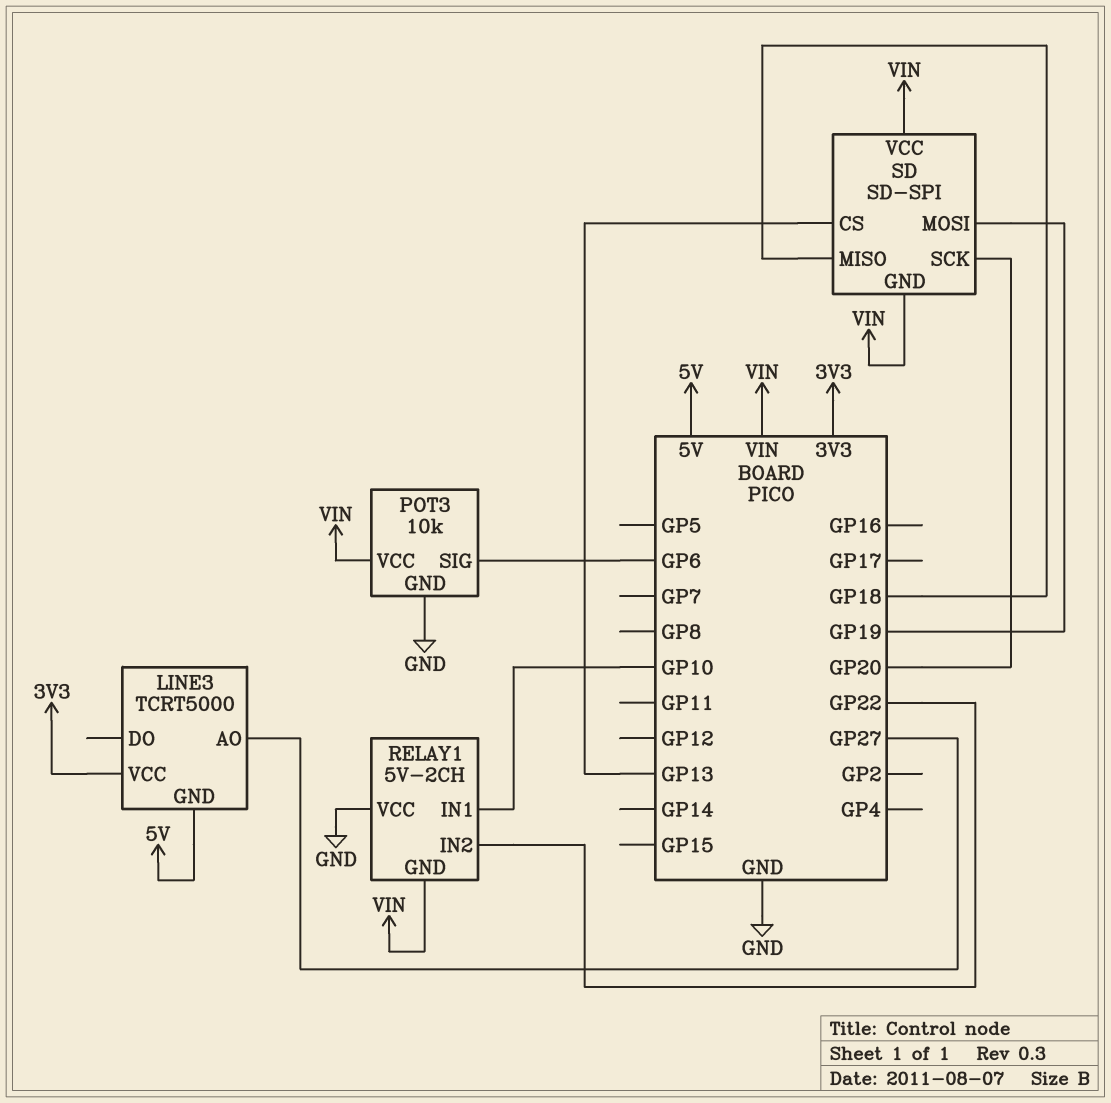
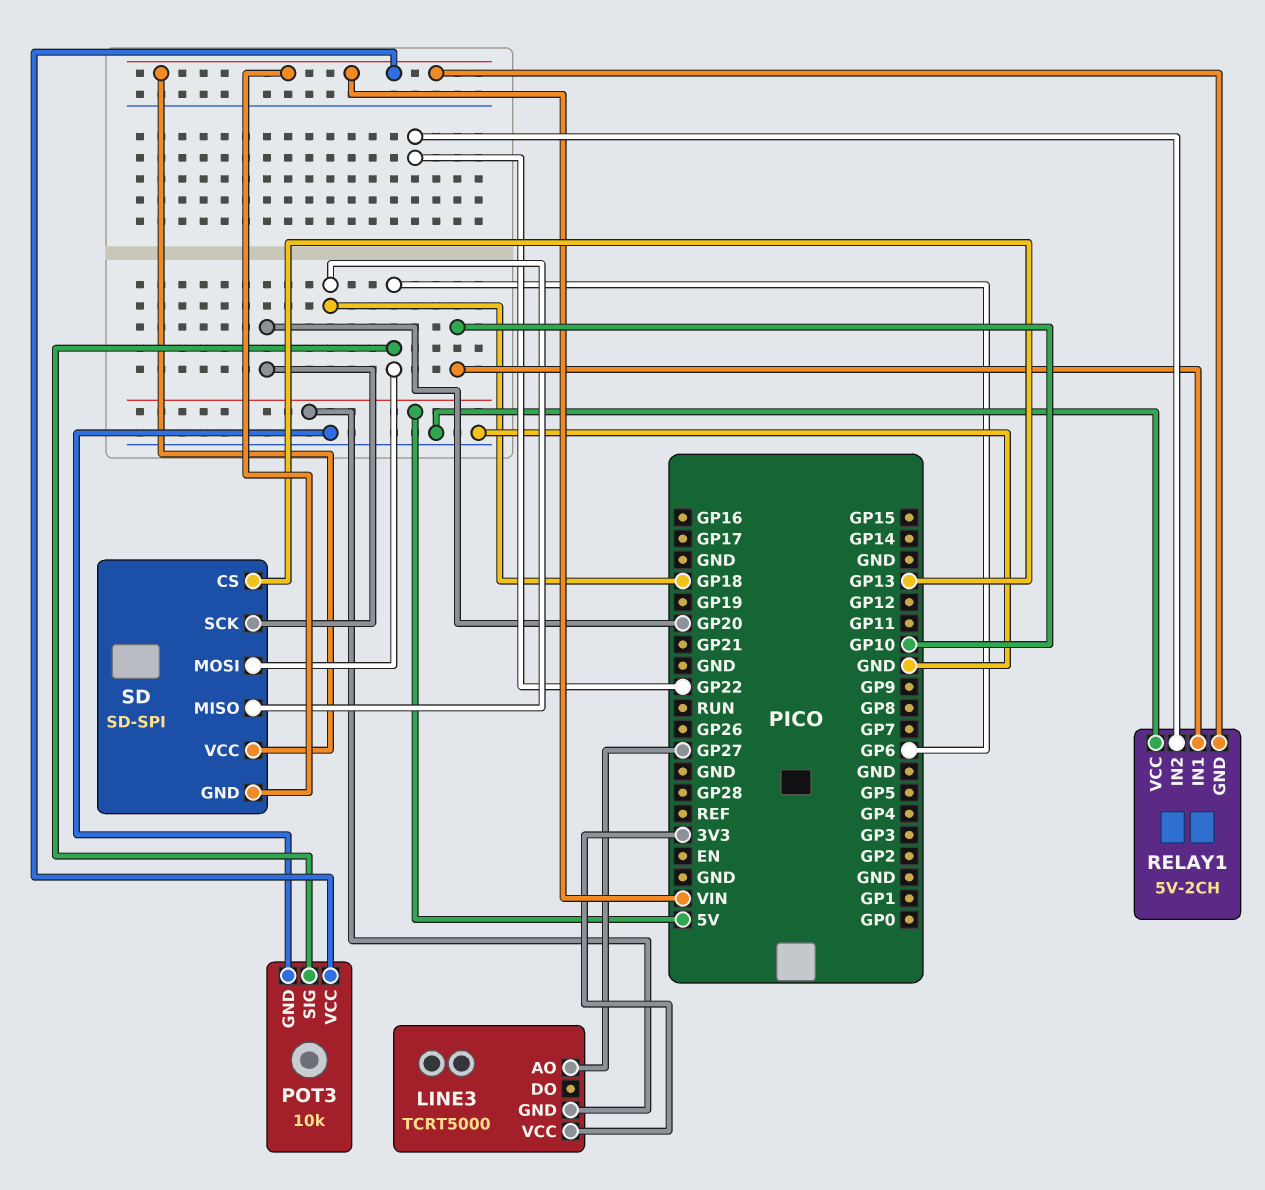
SD pin MOSI: GP19 -> GP6

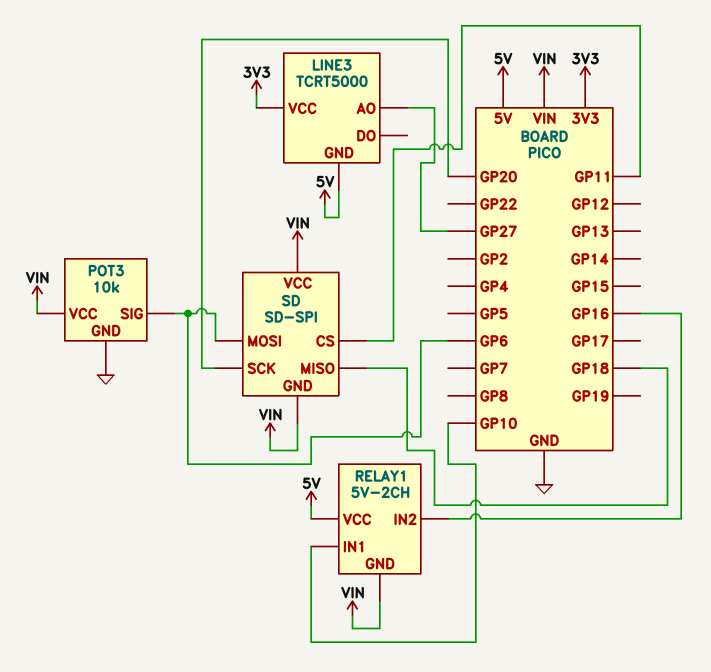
RELAY1 pin IN2: GP22 -> GP16
RELAY1 pin VCC: GND -> 5V
SD pin CS: GP13 -> GP11

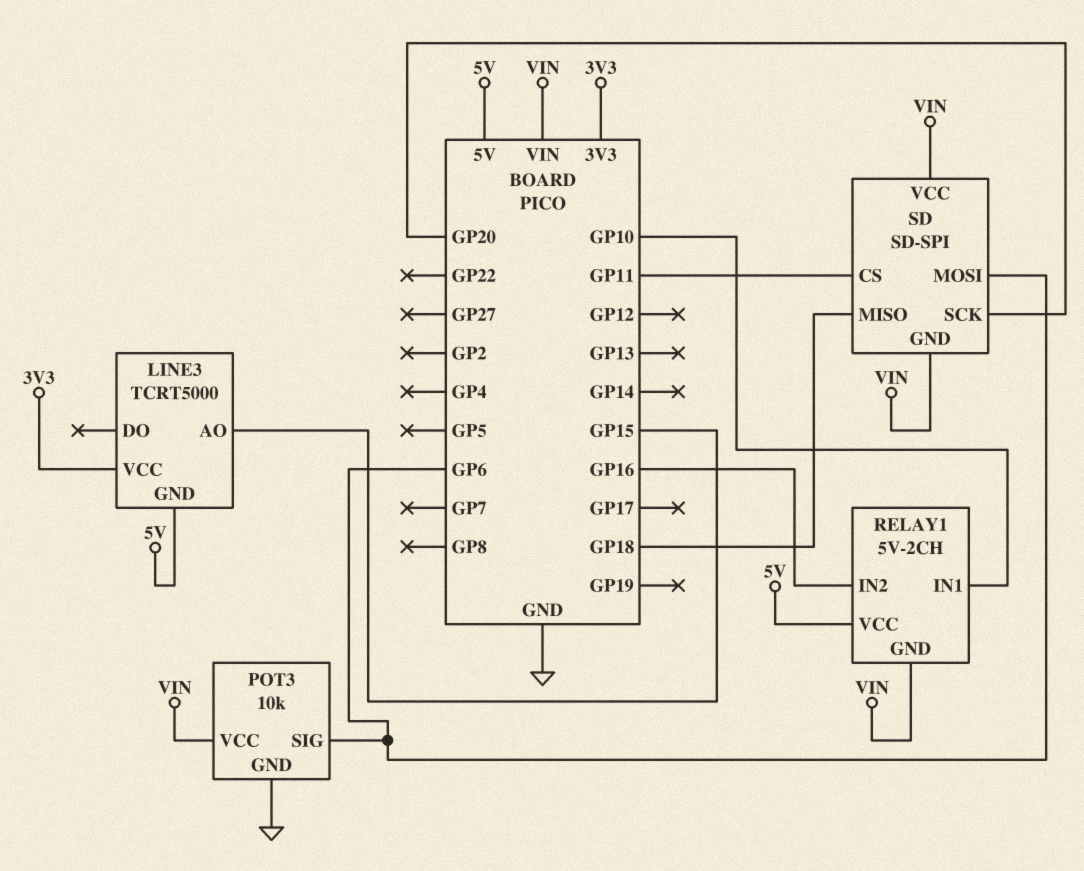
LINE3 pin AO: GP27 -> GP15

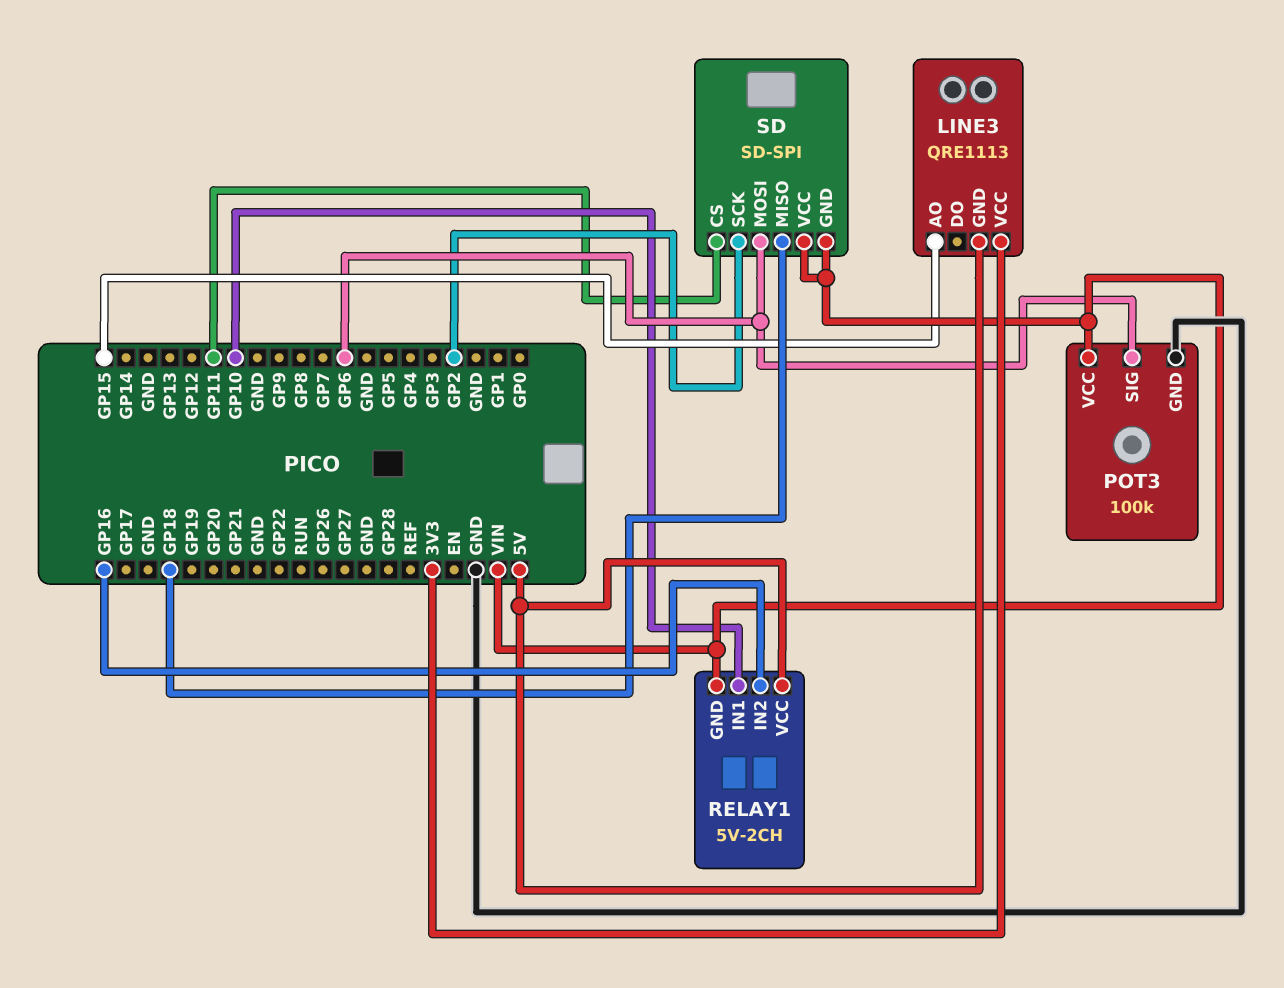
LINE3: TCRT5000 -> QRE1113
POT3: 10k -> 100k
SD pin SCK: GP20 -> GP2

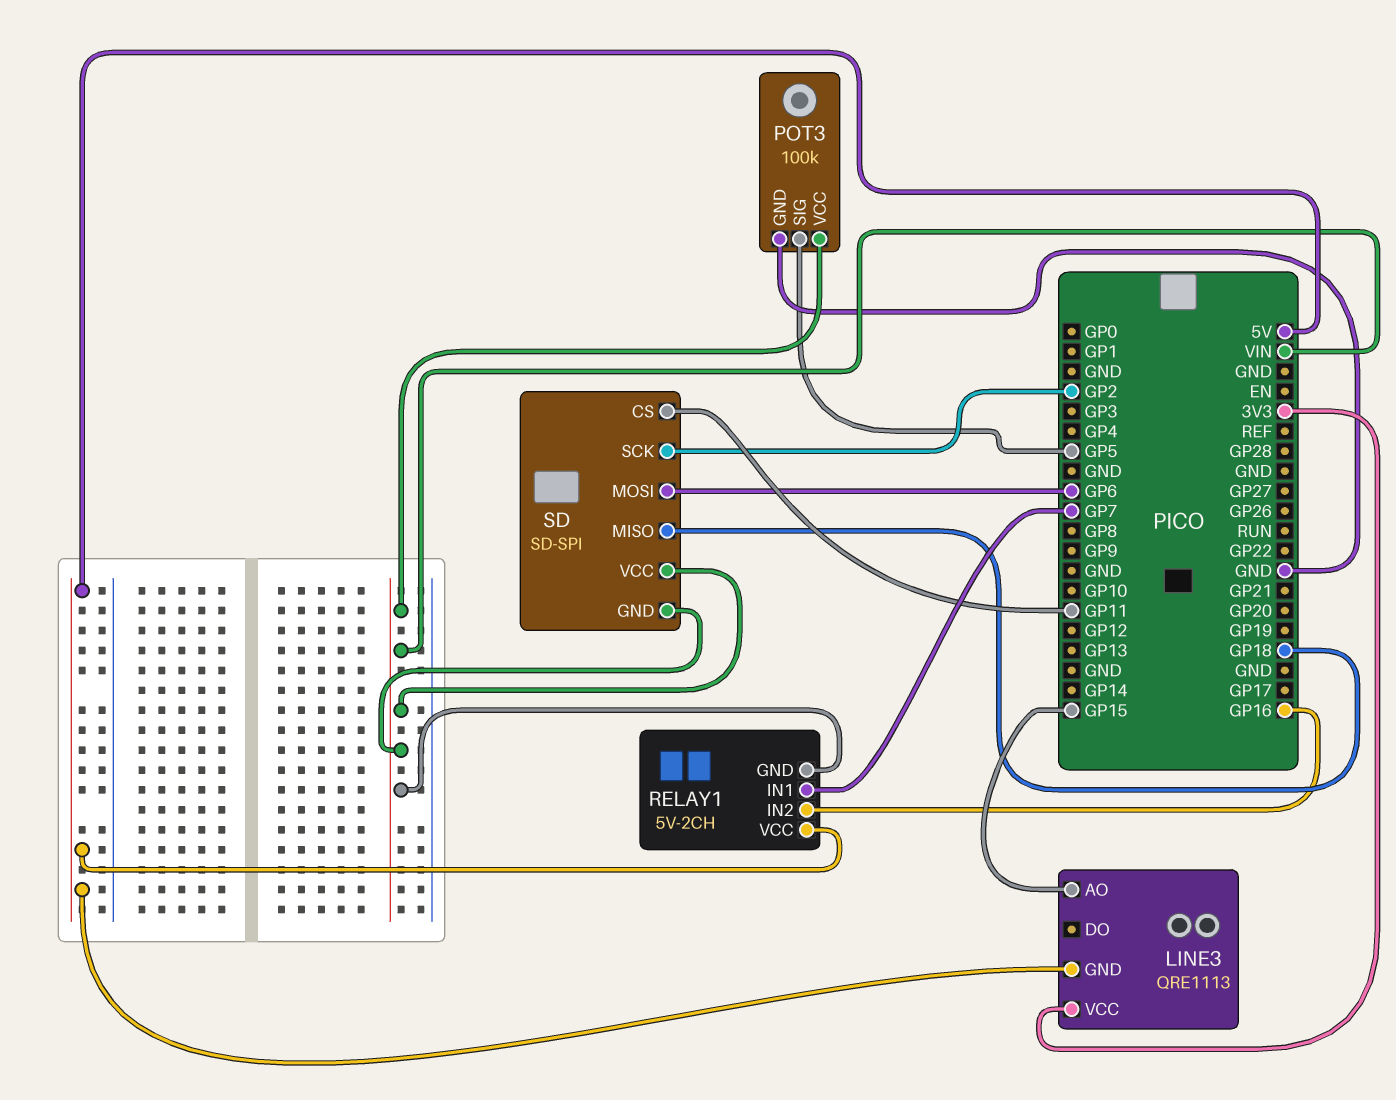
POT3 pin SIG: GP6 -> GP5
RELAY1 pin IN1: GP10 -> GP7

